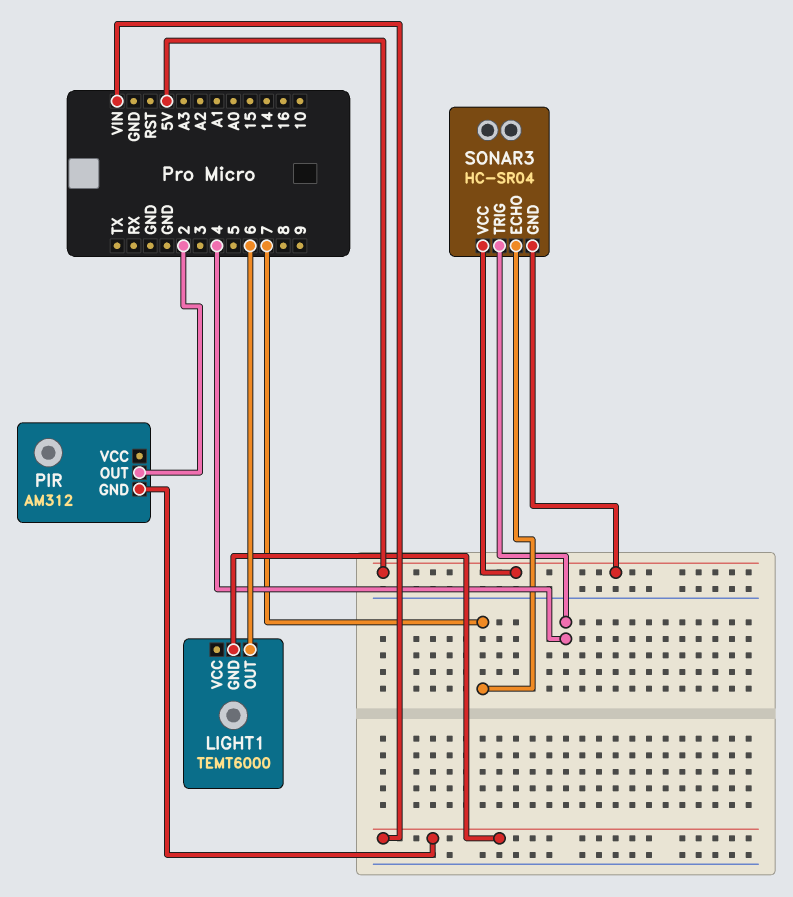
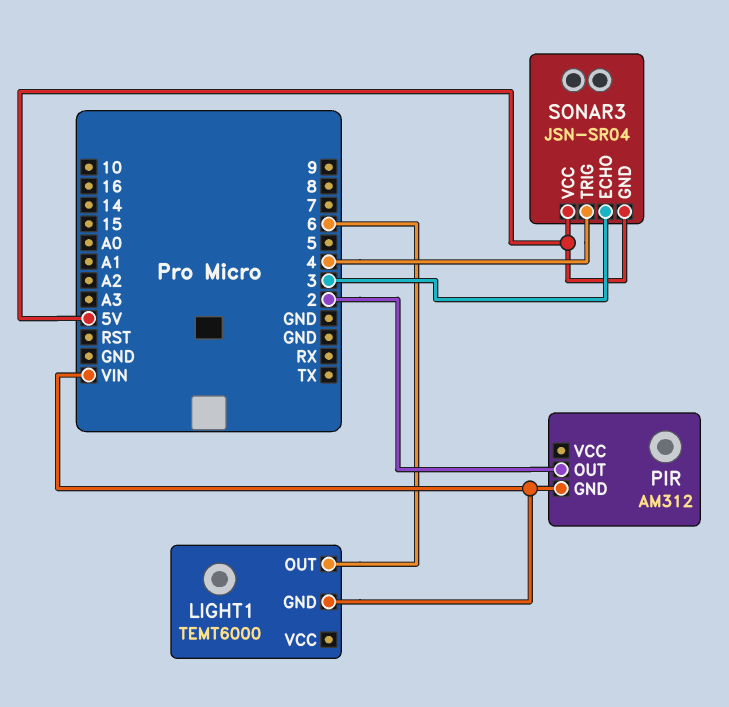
SONAR3: HC-SR04 -> JSN-SR04
SONAR3 pin ECHO: 7 -> 3

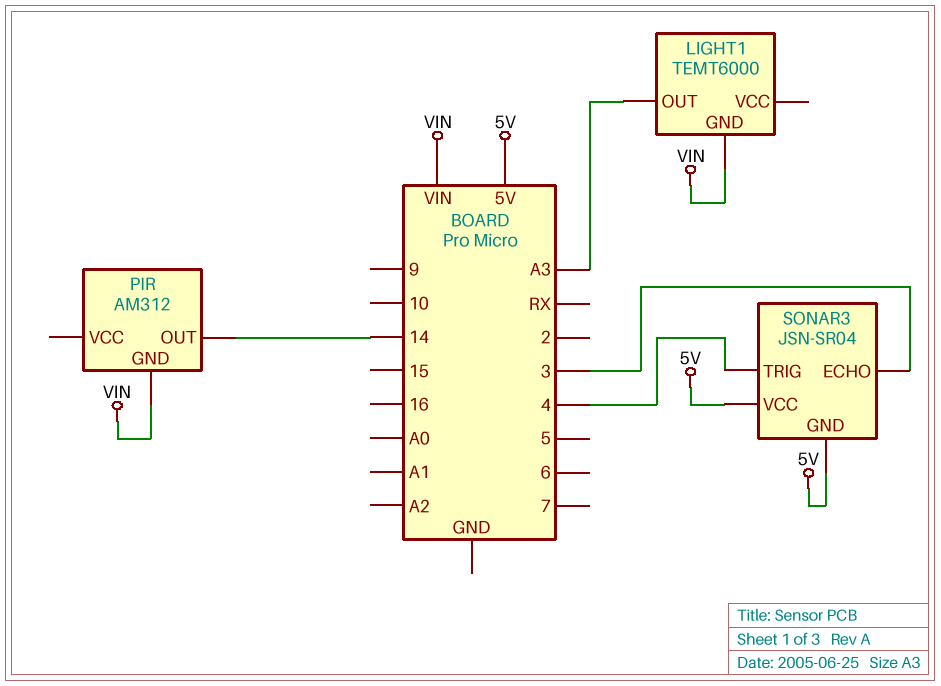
LIGHT1 pin OUT: 6 -> A3
PIR pin OUT: 2 -> 14

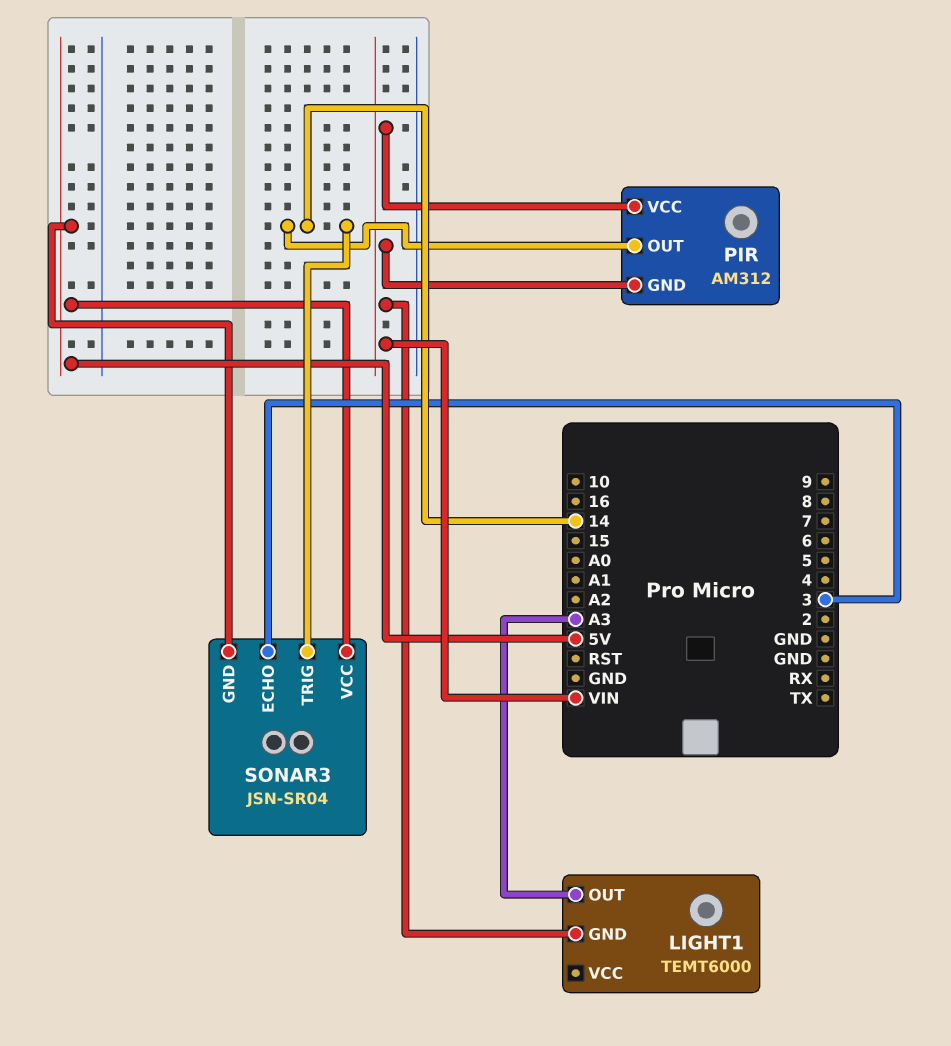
PIR pin VCC: none -> VIN
SONAR3 pin TRIG: 4 -> 14

